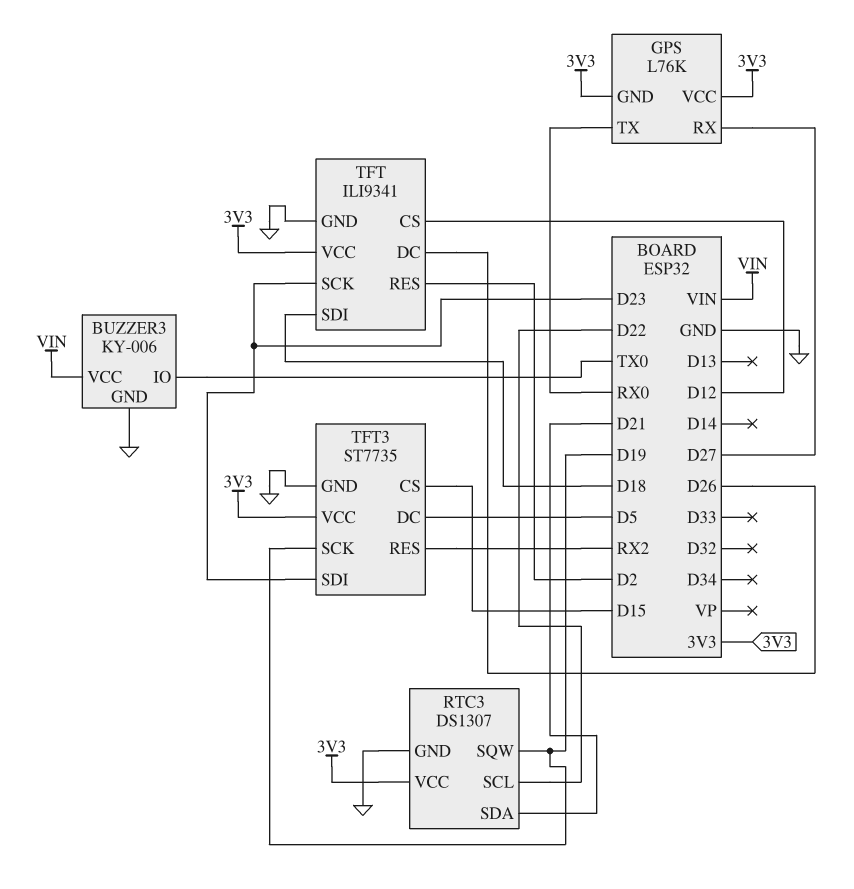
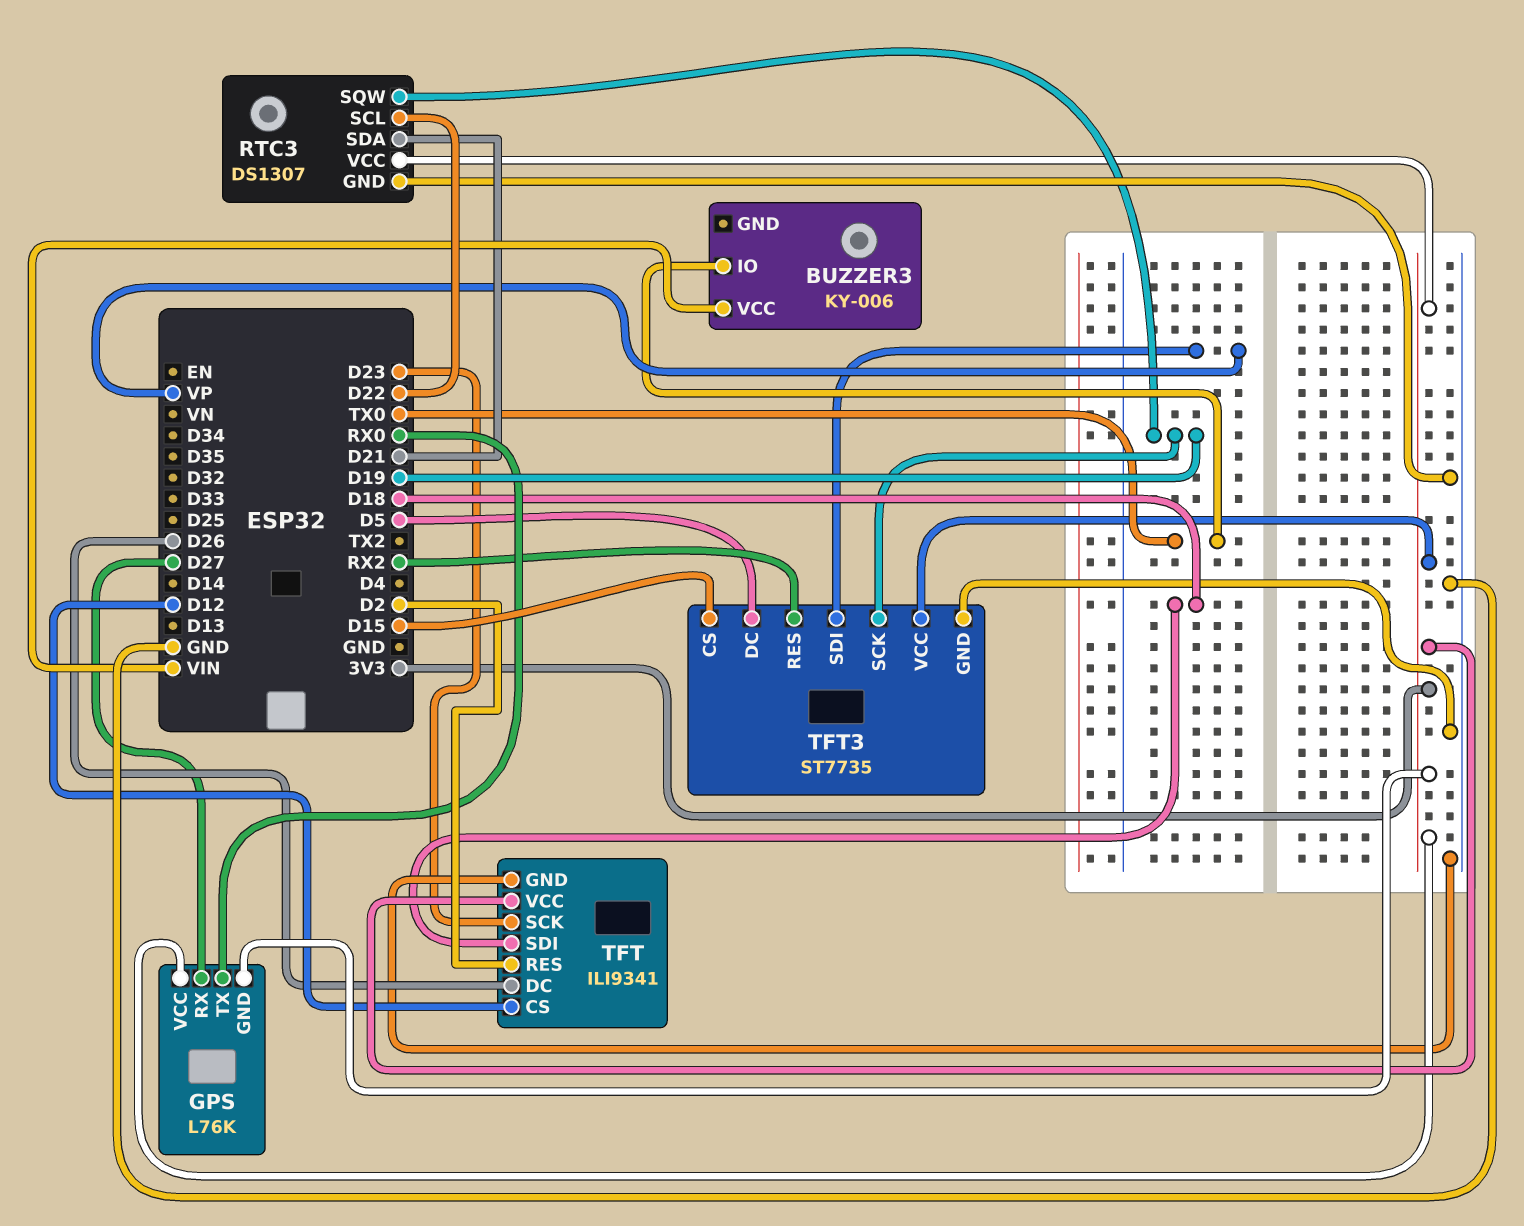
BUZZER3 pin GND: GND -> none
TFT3 pin SDI: D23 -> VP

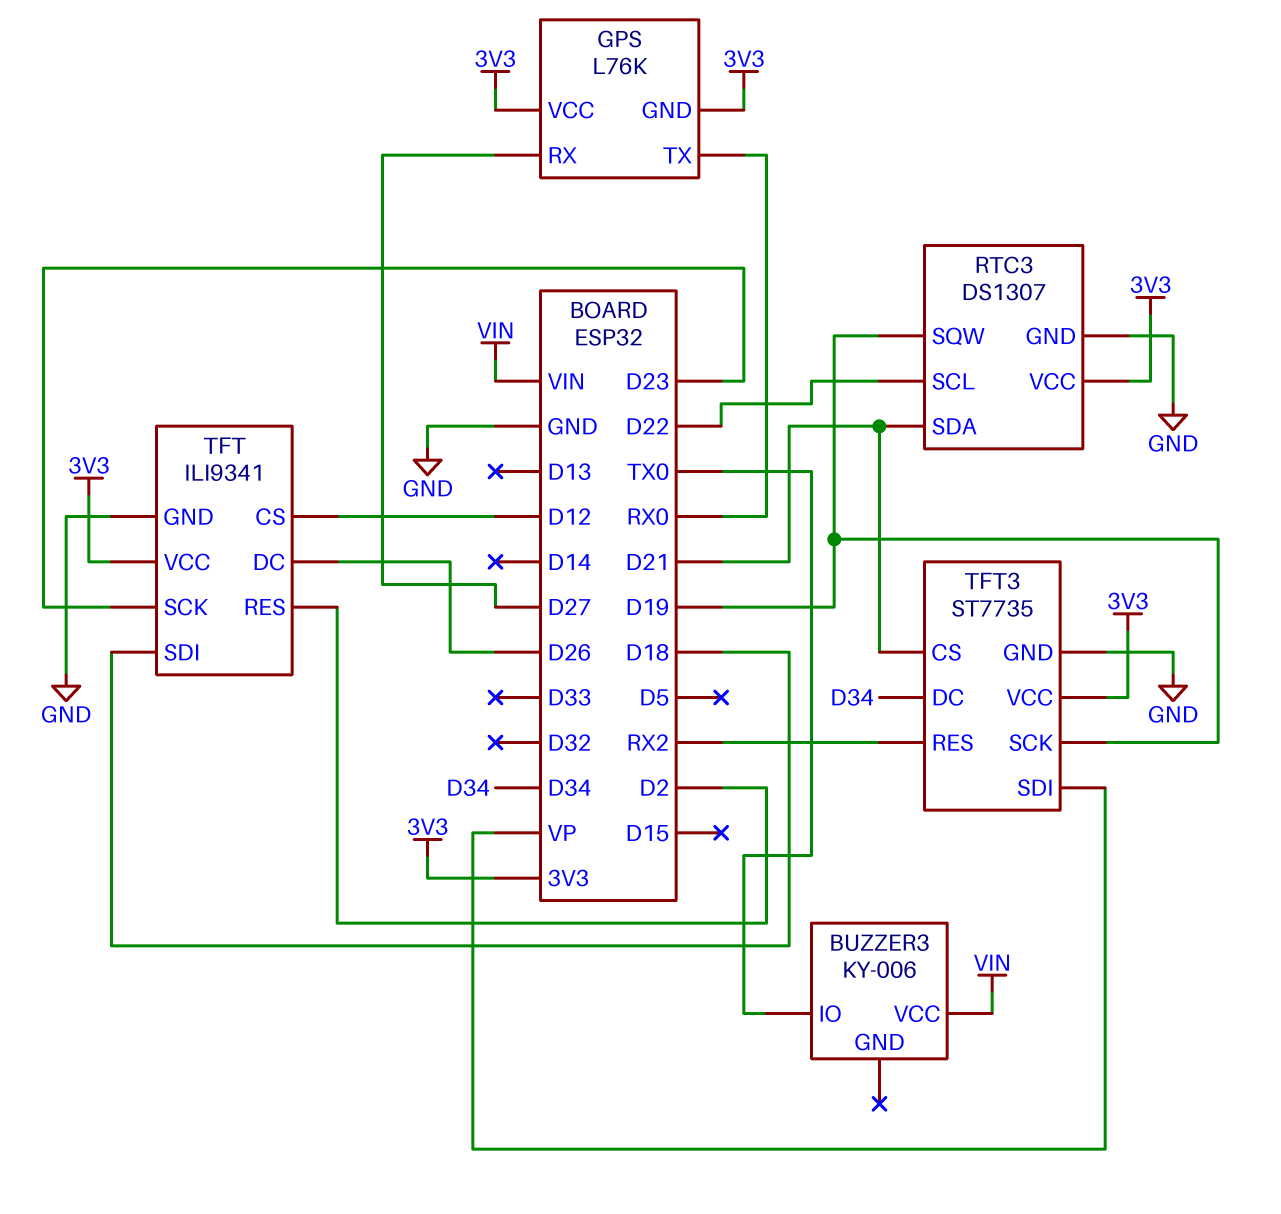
TFT3 pin CS: D15 -> D21
TFT3 pin DC: D5 -> D34

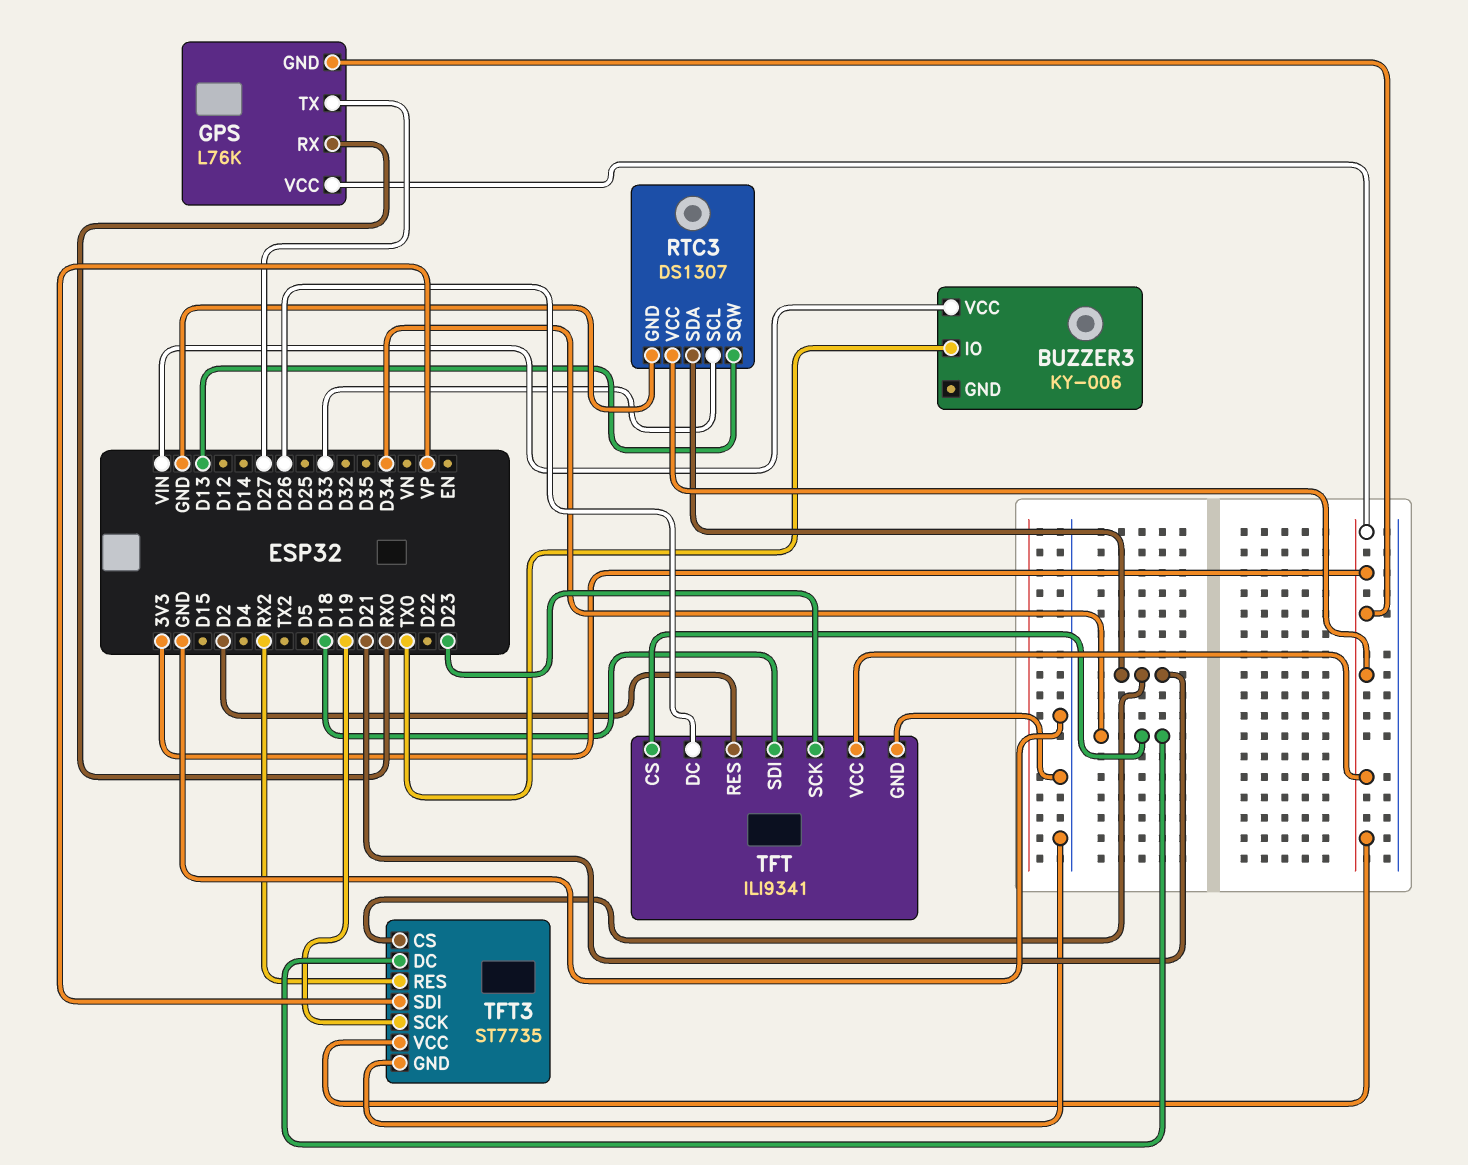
GPS pin RX: D27 -> RX0
GPS pin TX: RX0 -> D27
RTC3 pin SCL: D22 -> D33
RTC3 pin SQW: D19 -> D13
TFT pin CS: D12 -> D34

